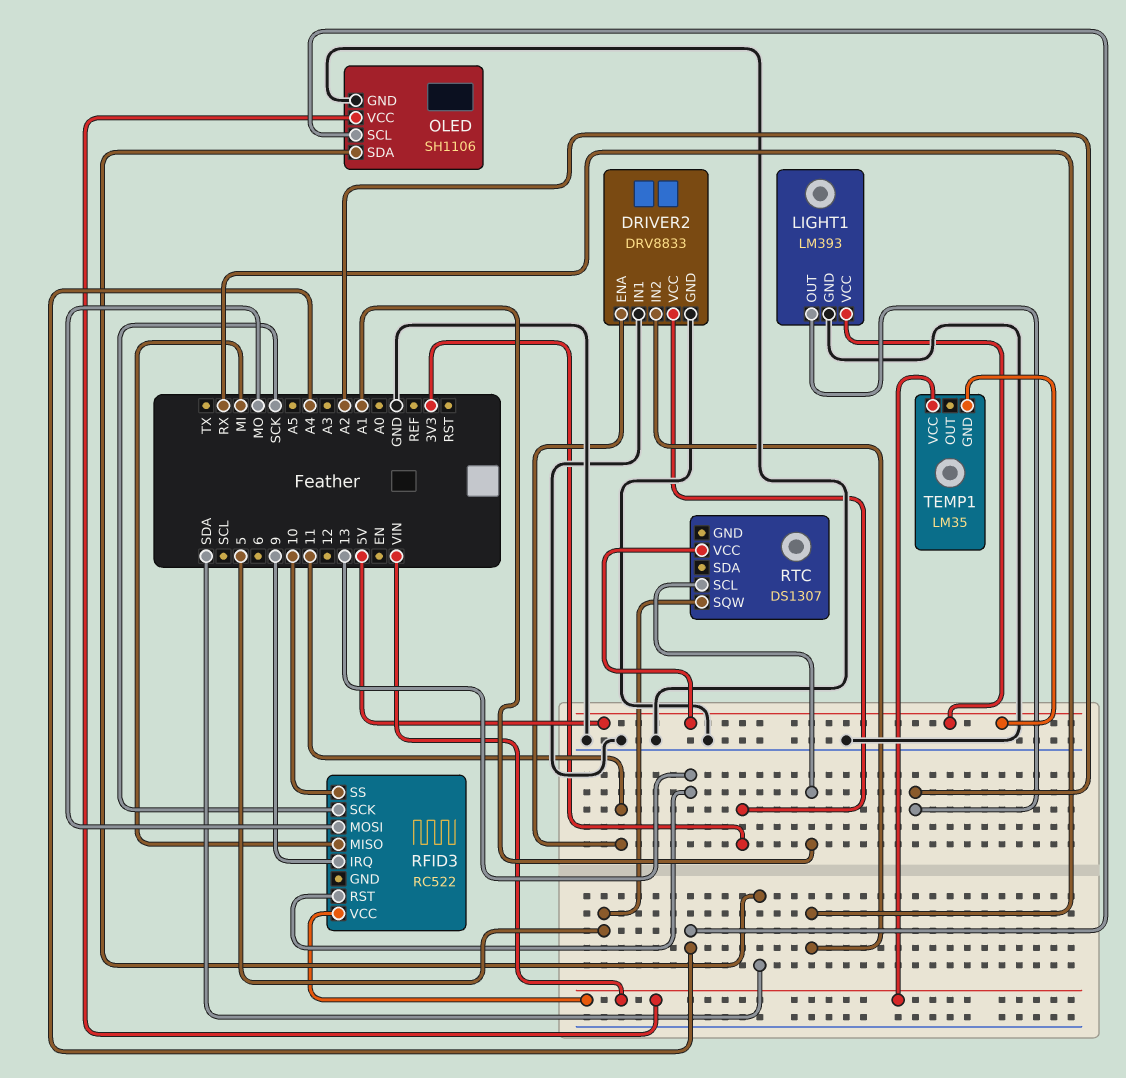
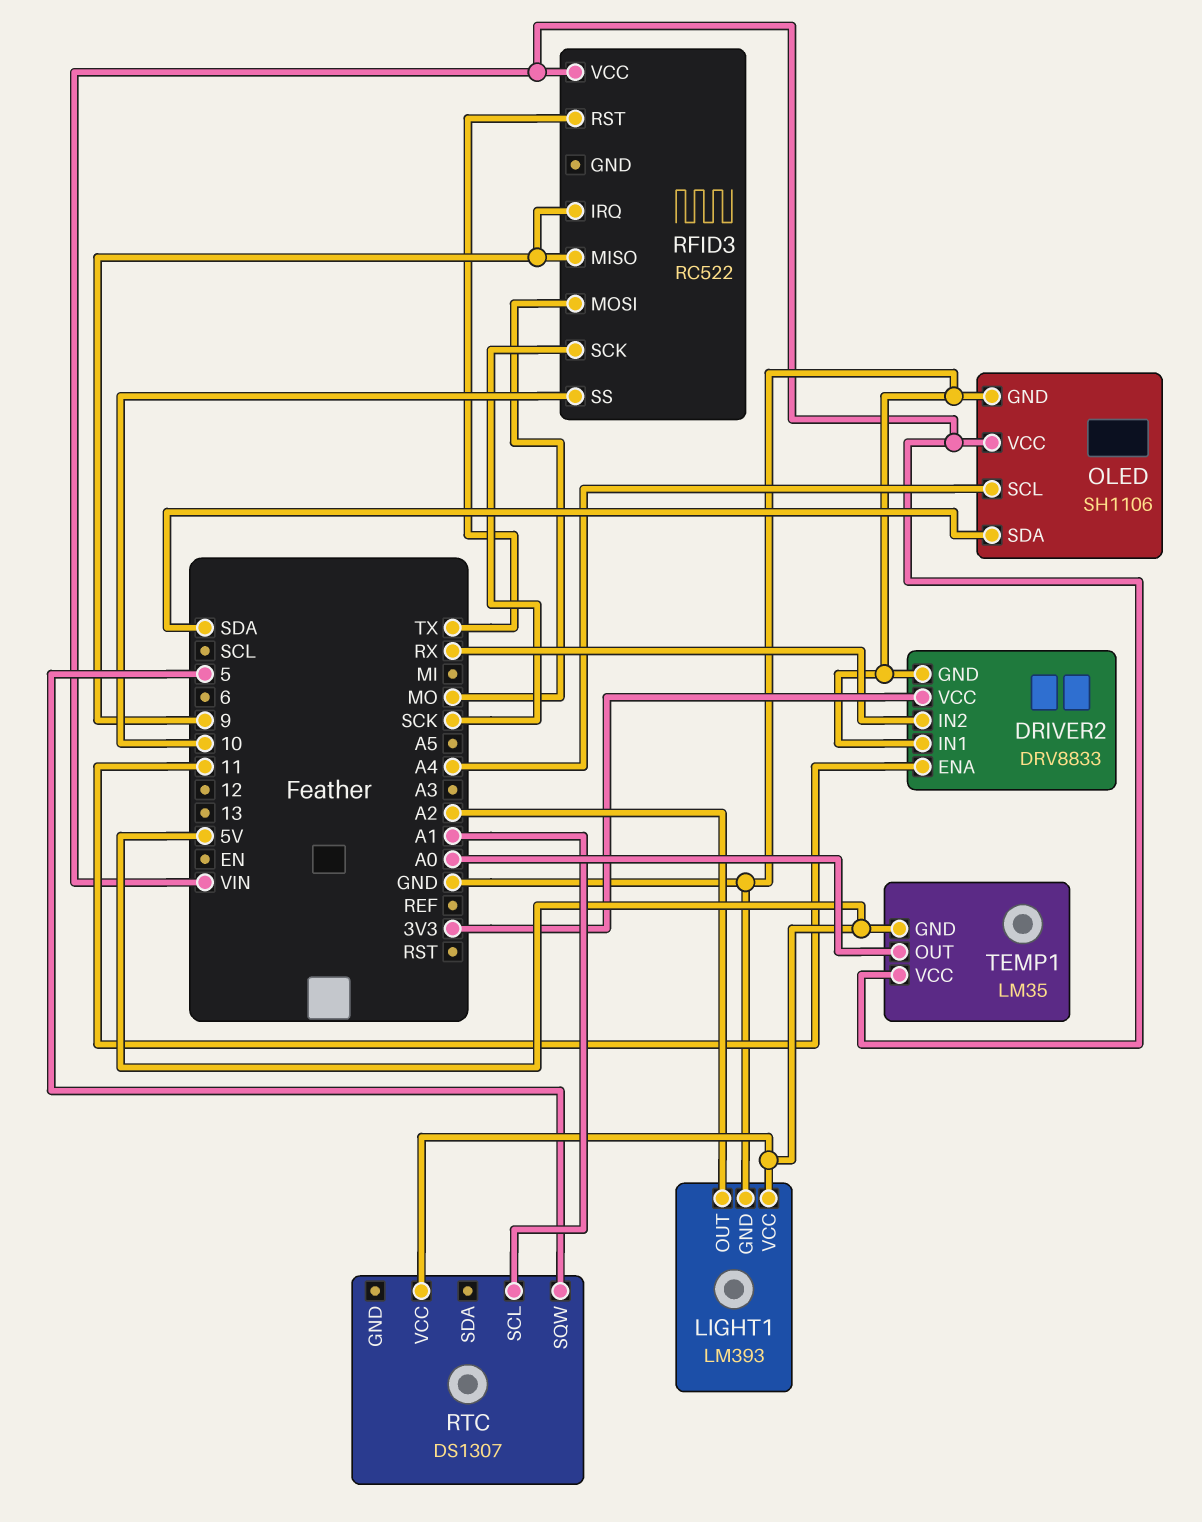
RFID3 pin MISO: MI -> 9
RFID3 pin RST: 13 -> TX
TEMP1 pin OUT: none -> A0

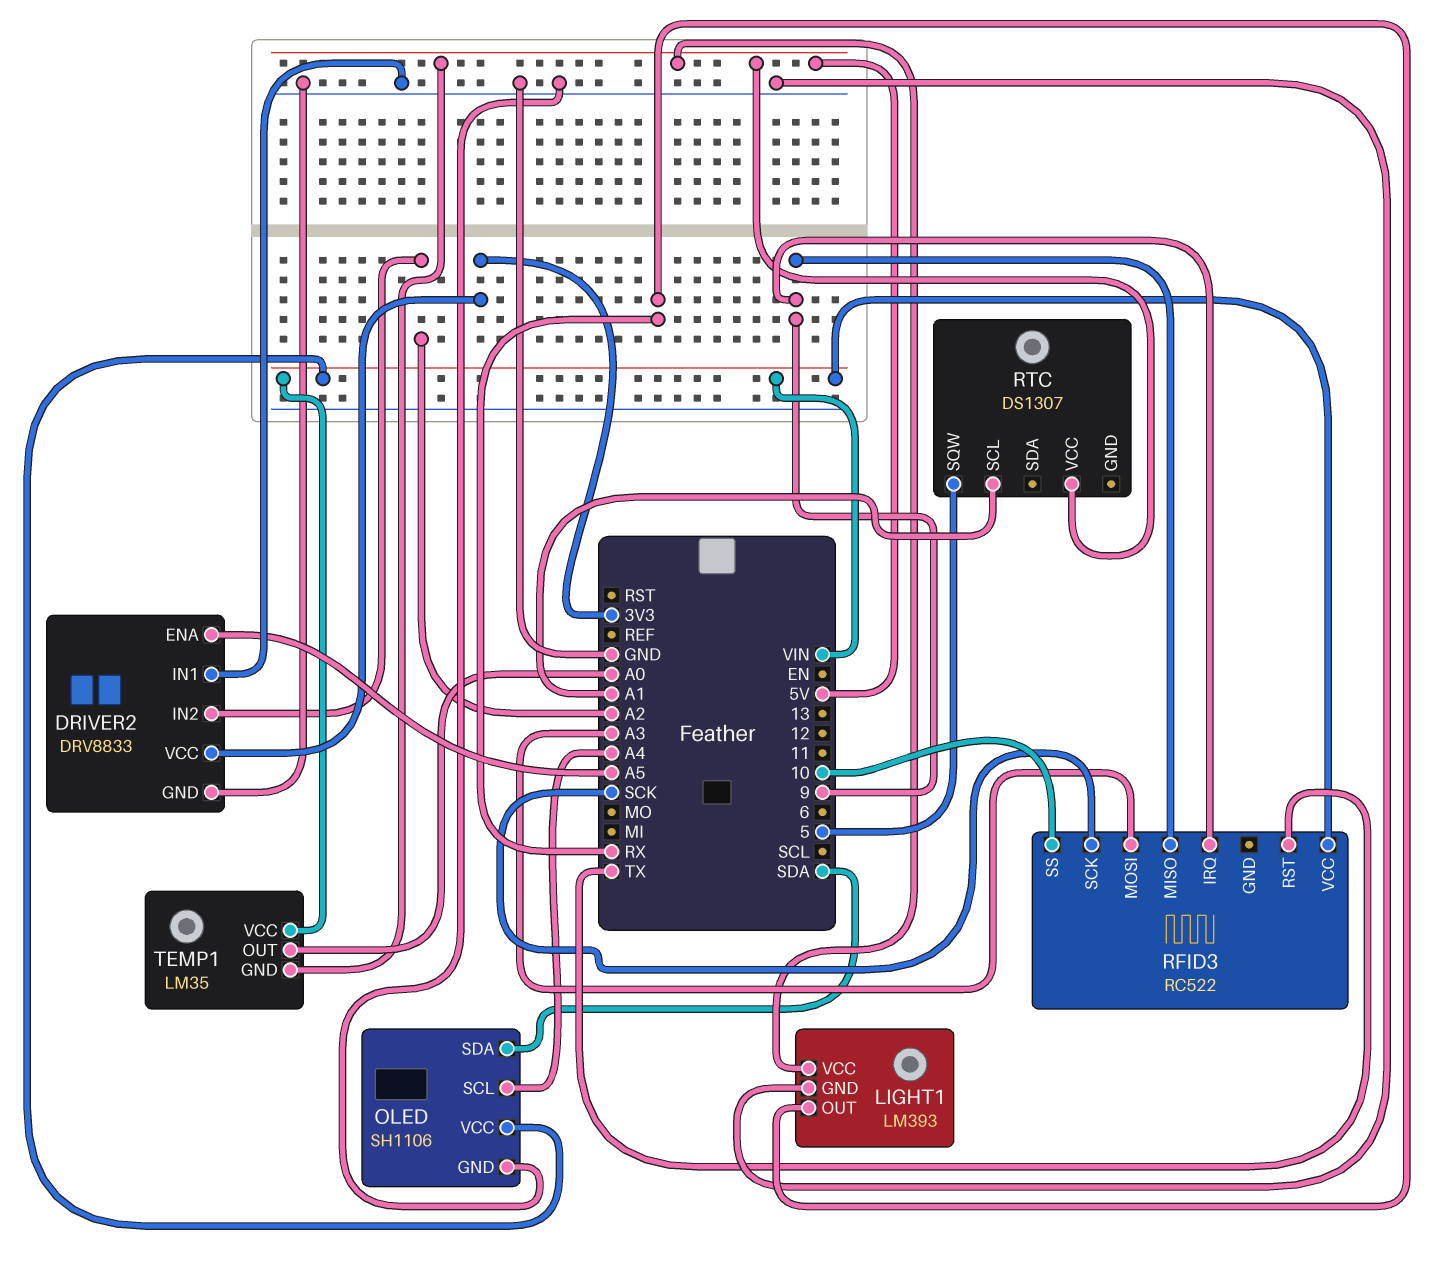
DRIVER2 pin ENA: 11 -> A5
DRIVER2 pin IN2: RX -> A2
LIGHT1 pin OUT: A2 -> RX
RFID3 pin MOSI: MO -> A3

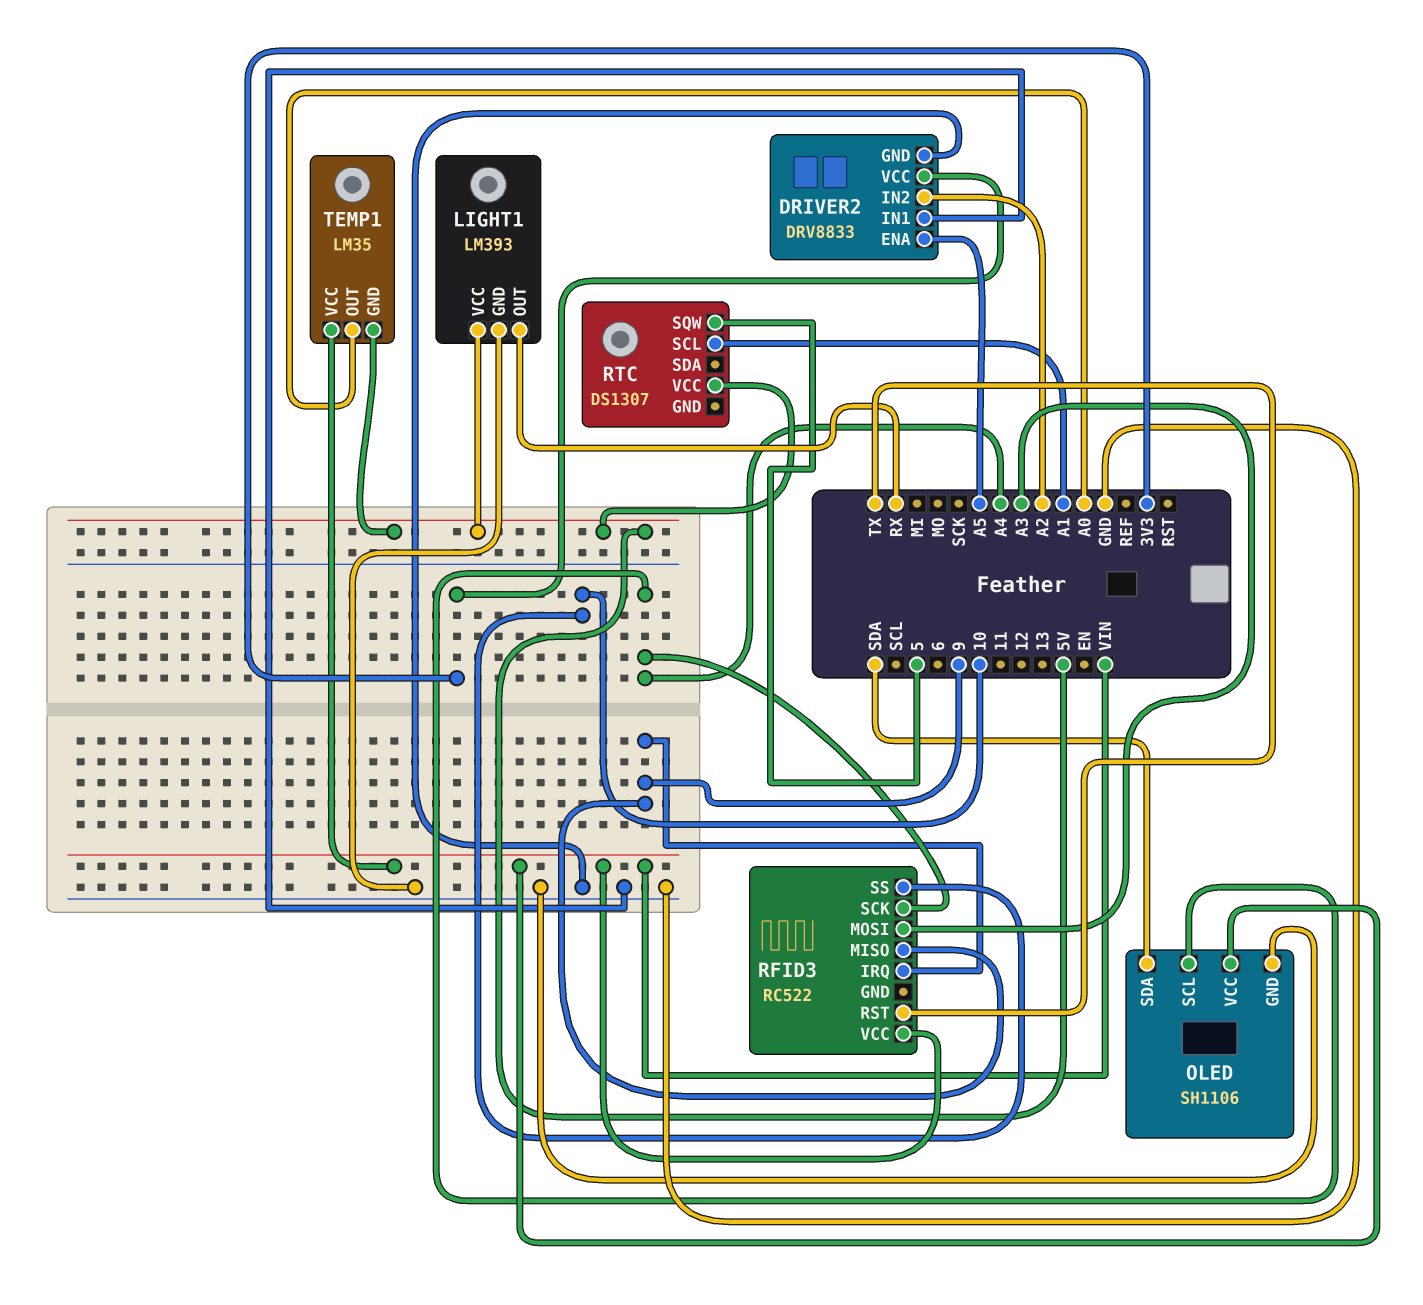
RFID3 pin SCK: SCK -> A4

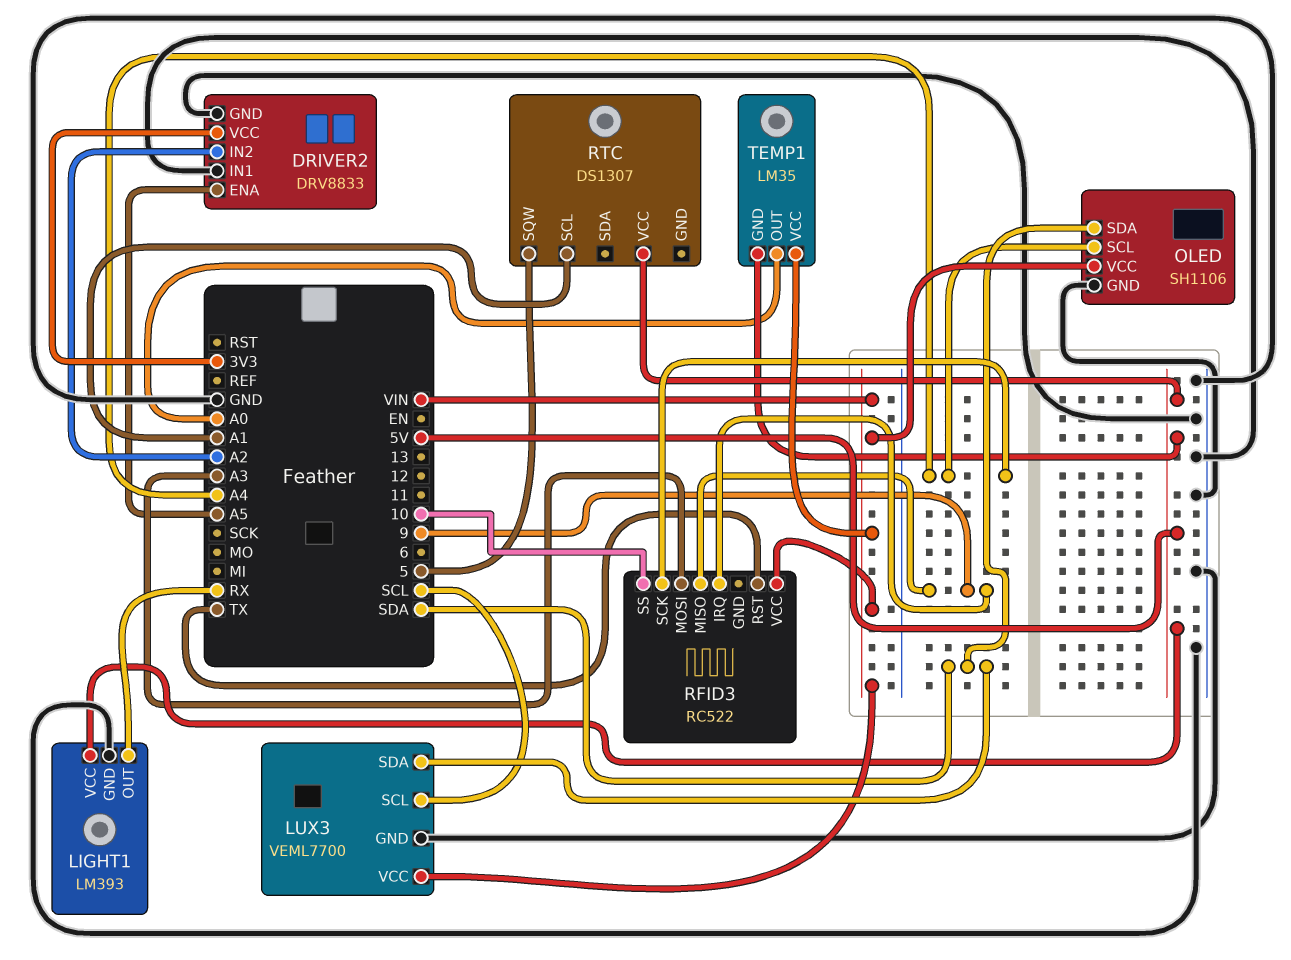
LUX3: none -> VEML7700
LUX3 pin GND: none -> GND
LUX3 pin SCL: none -> SCL
LUX3 pin SDA: none -> SDA
LUX3 pin VCC: none -> VIN

